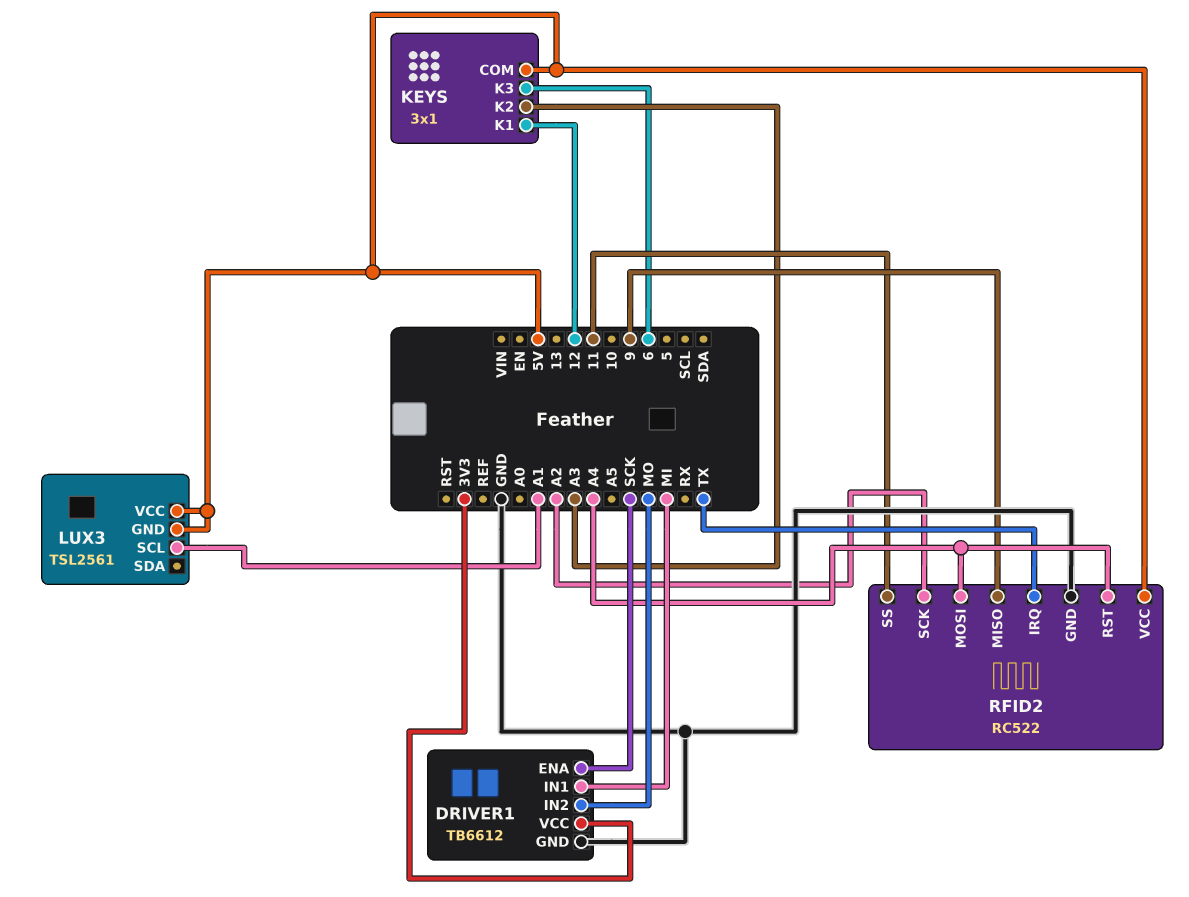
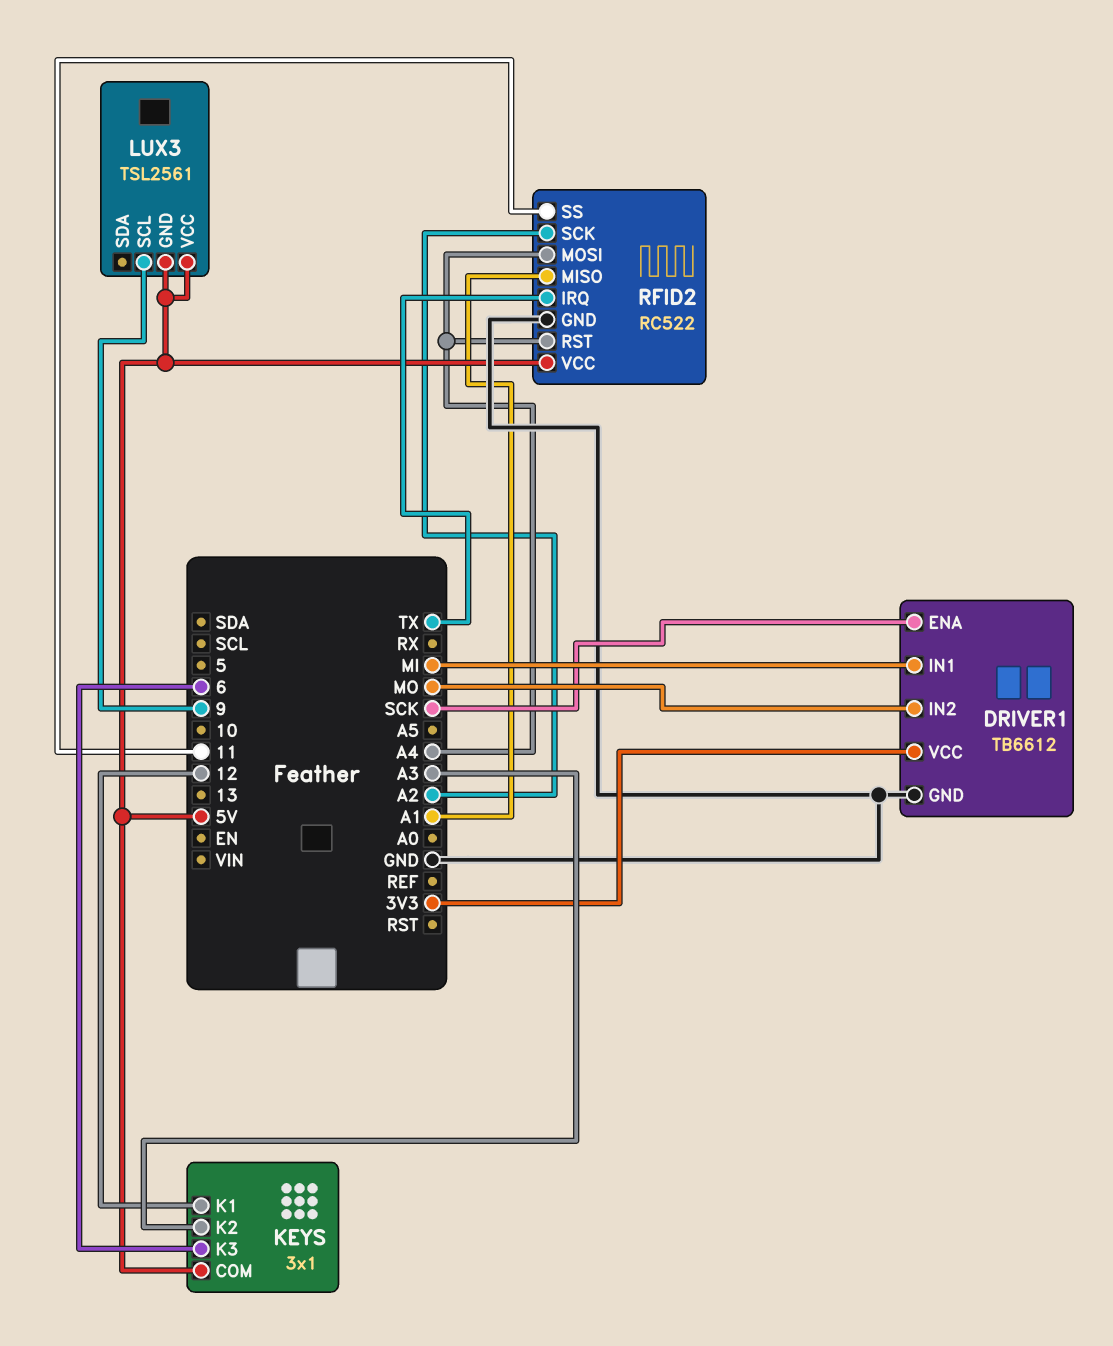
LUX3 pin SCL: A1 -> 9
RFID2 pin MISO: 9 -> A1

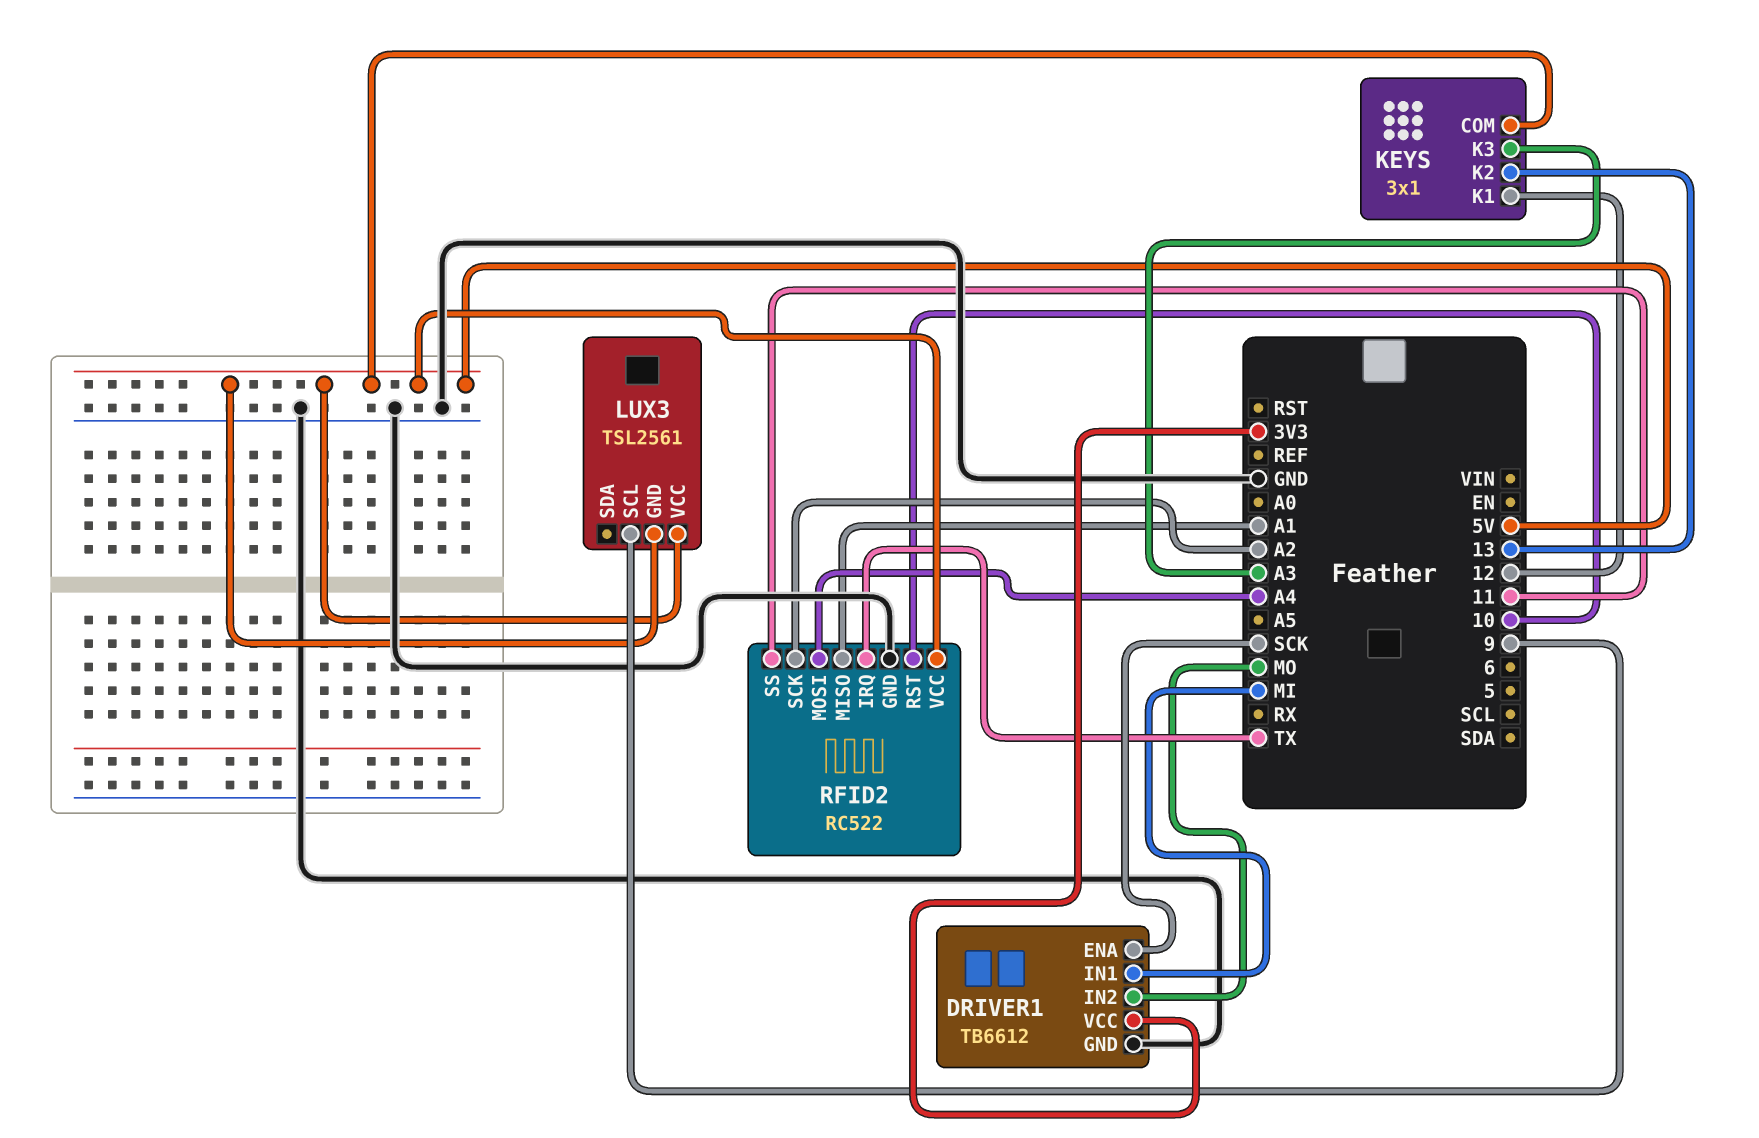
KEYS pin K2: A3 -> 13
KEYS pin K3: 6 -> A3
RFID2 pin RST: A4 -> 10

